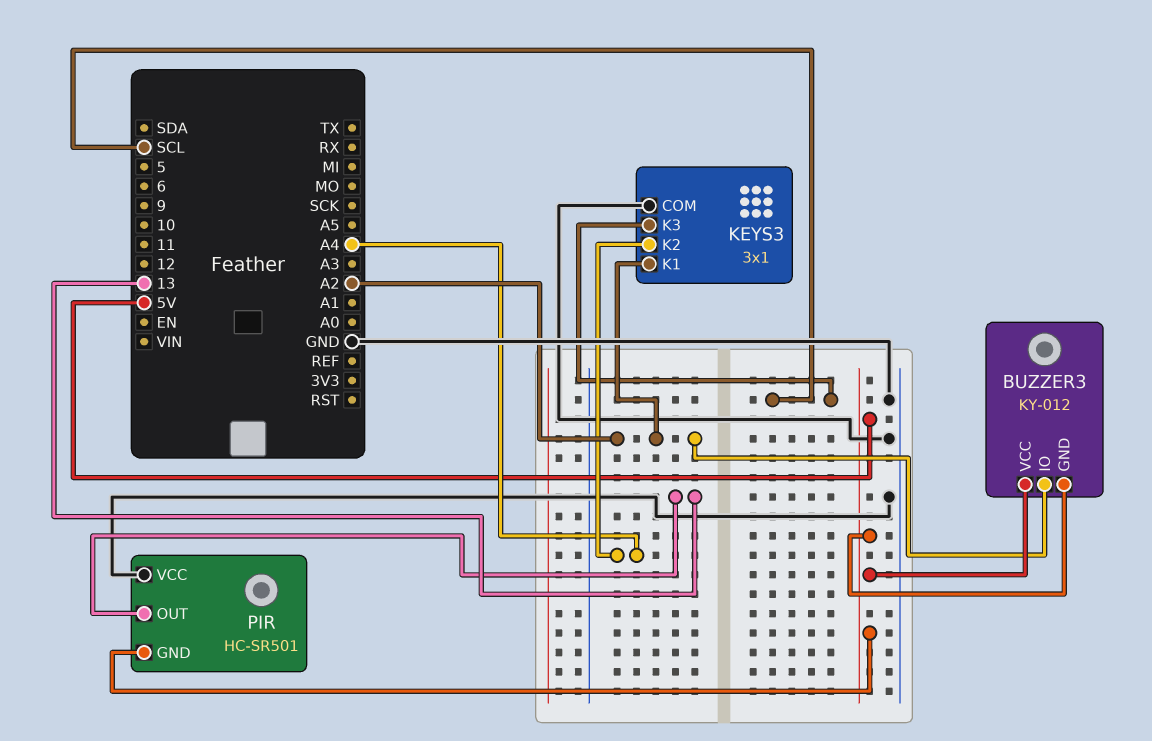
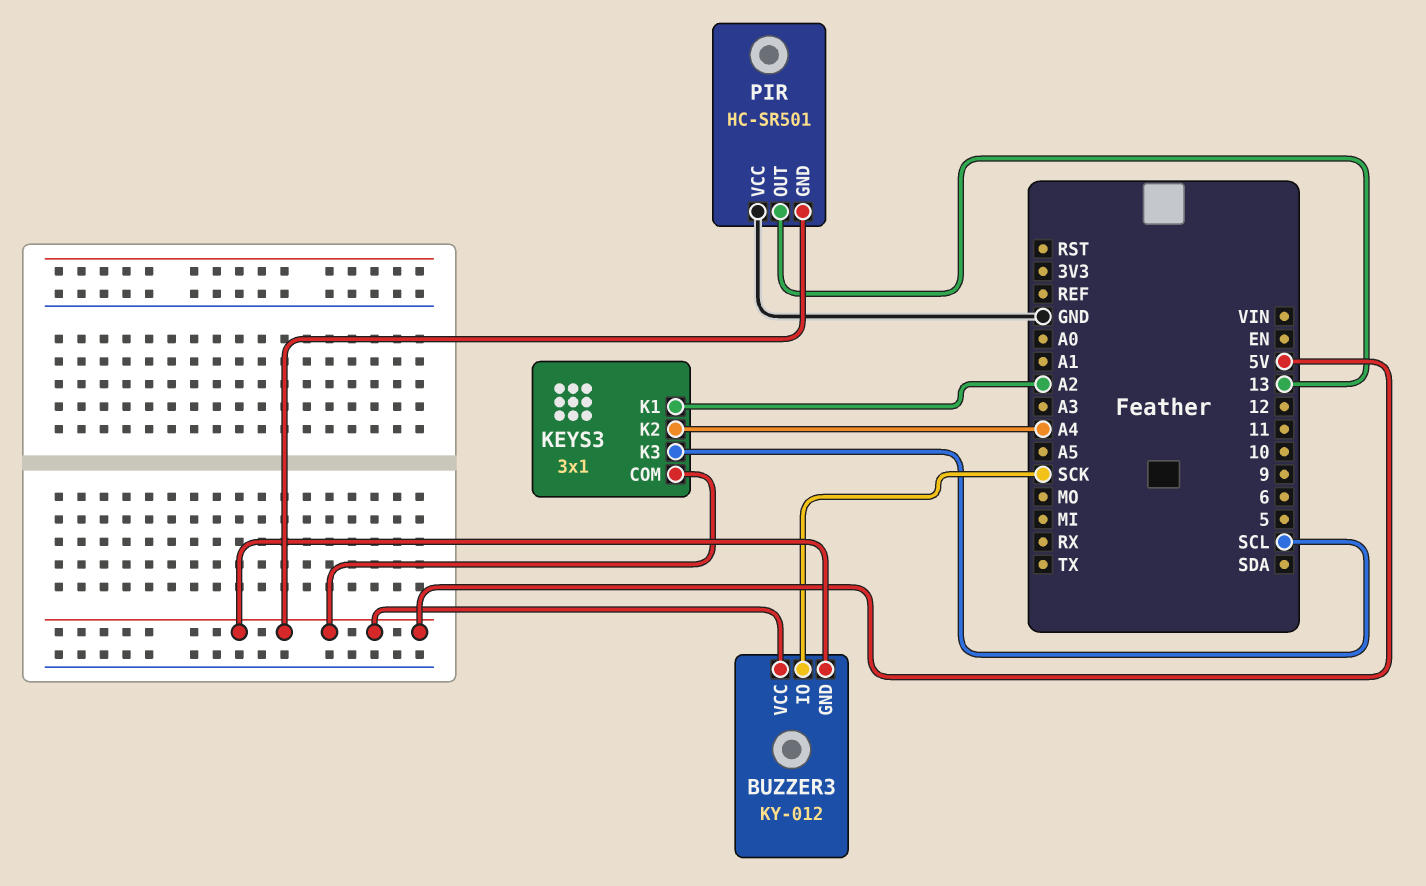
BUZZER3 pin IO: A2 -> SCK
KEYS3 pin COM: GND -> 5V

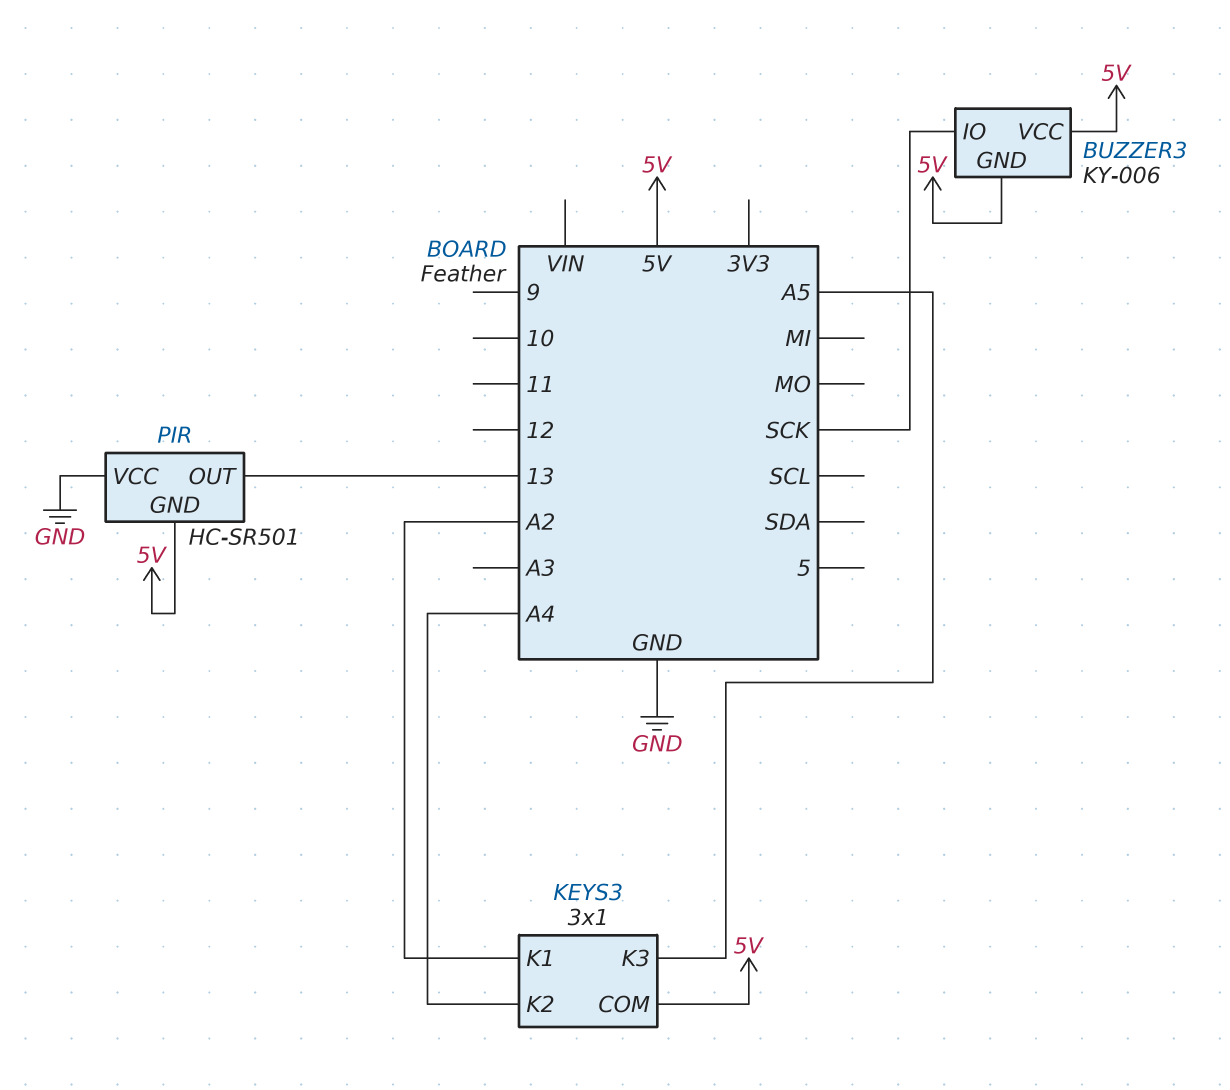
BUZZER3: KY-012 -> KY-006
KEYS3 pin K3: SCL -> A5

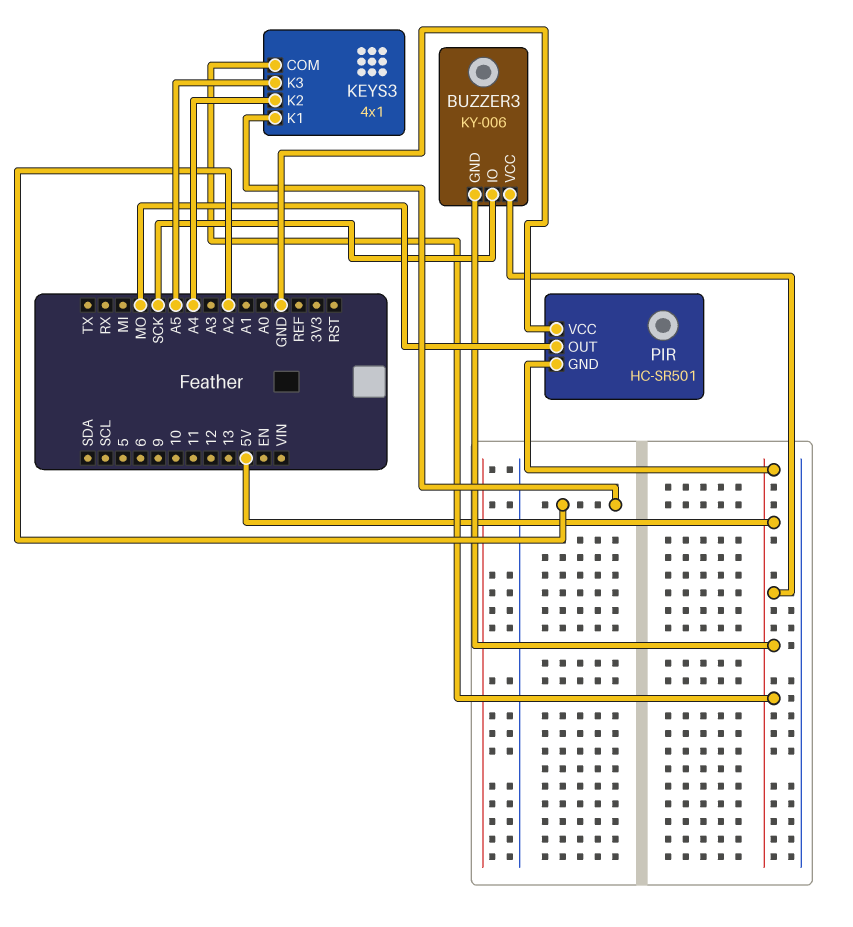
KEYS3: 3x1 -> 4x1
PIR pin OUT: 13 -> MO

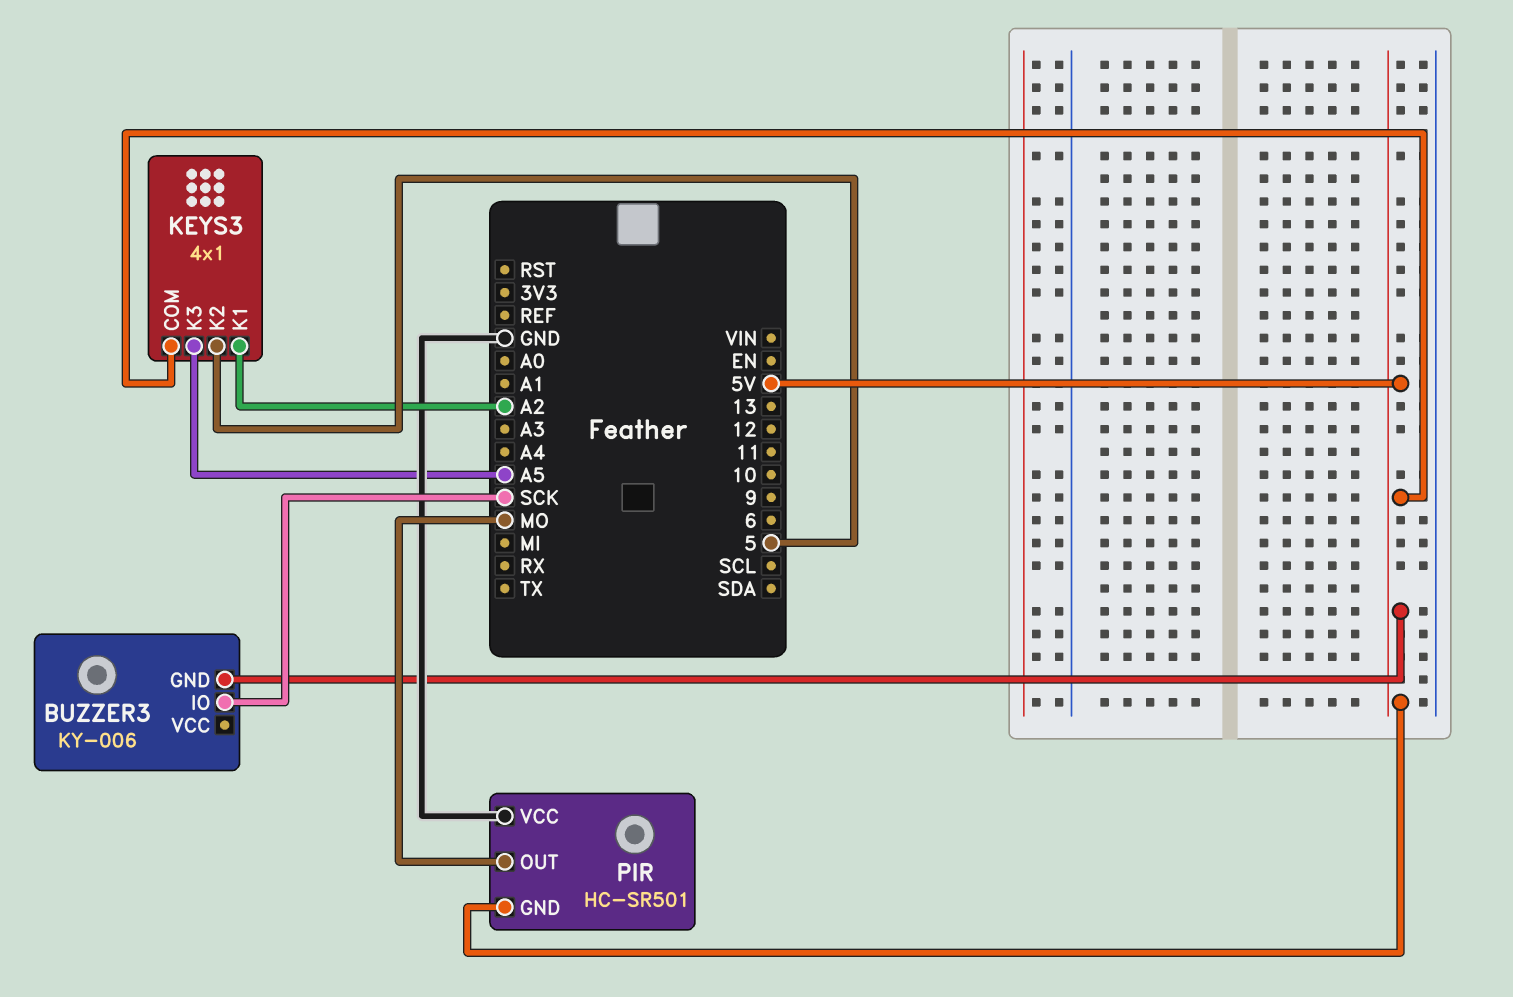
BUZZER3 pin VCC: 5V -> none
KEYS3 pin K2: A4 -> 5

